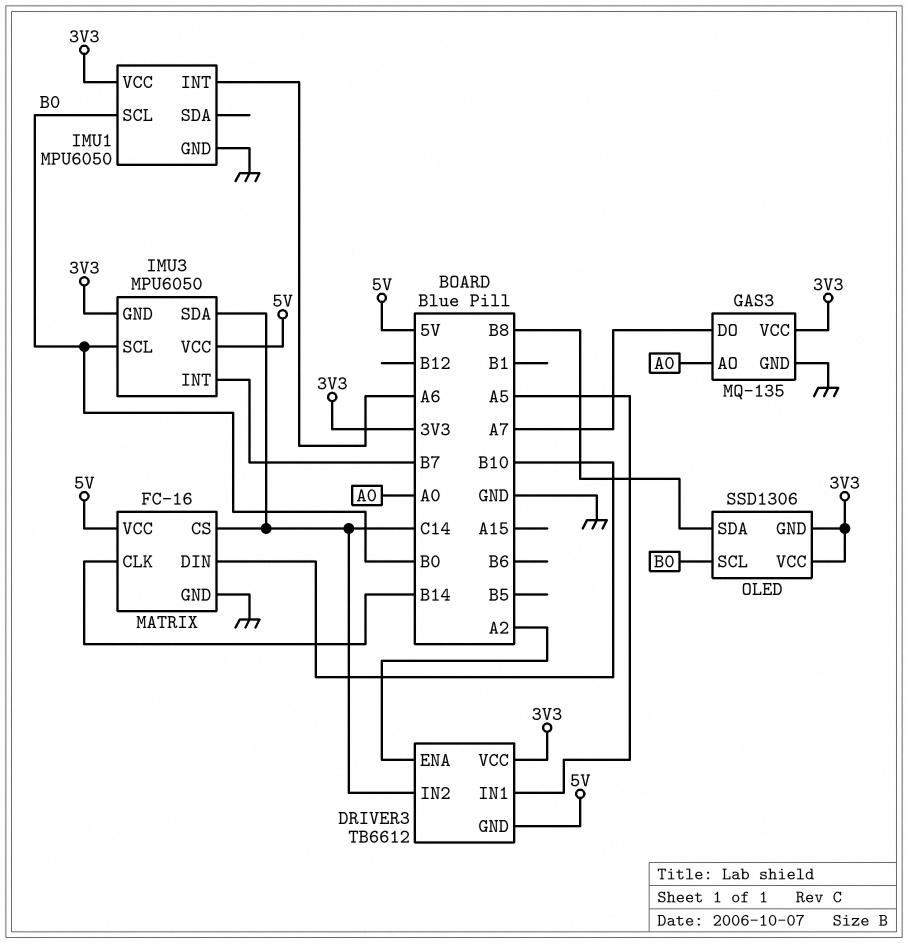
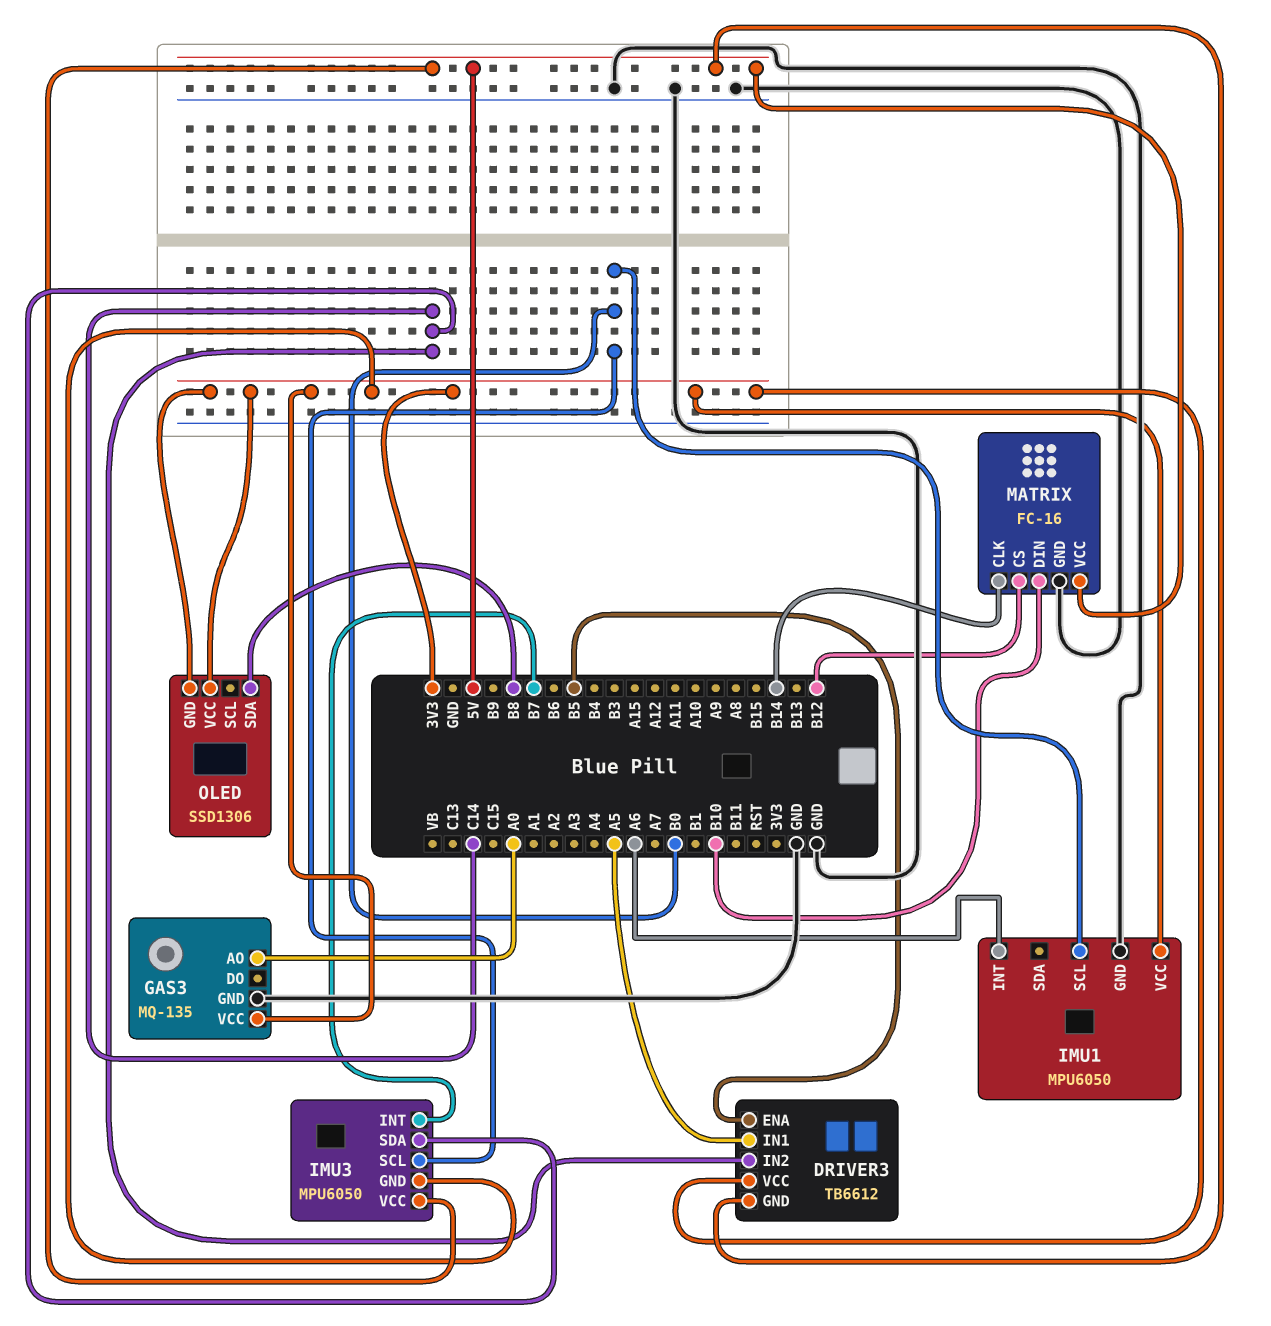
DRIVER3 pin ENA: A2 -> B5
GAS3 pin DO: A7 -> none
MATRIX pin CS: C14 -> B12
OLED pin SCL: B0 -> none

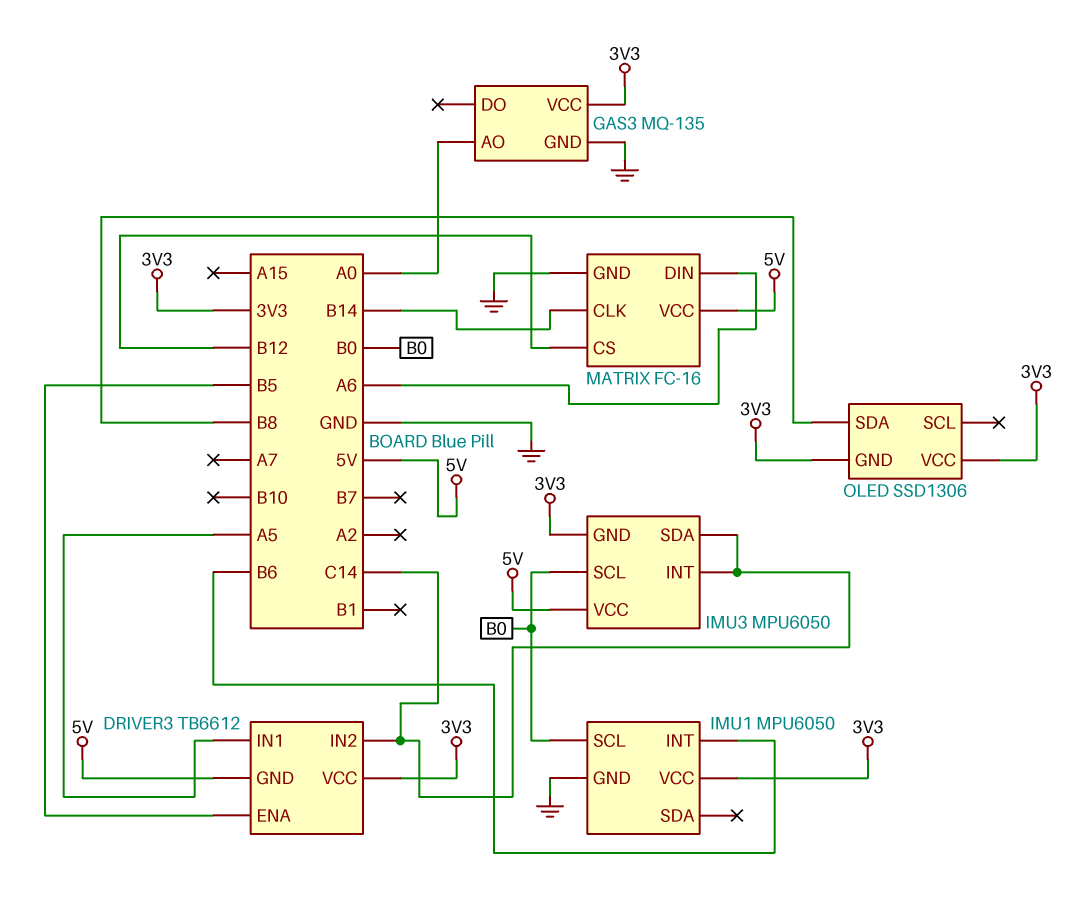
IMU1 pin INT: A6 -> B6
IMU3 pin INT: B7 -> C14
MATRIX pin DIN: B10 -> A6

